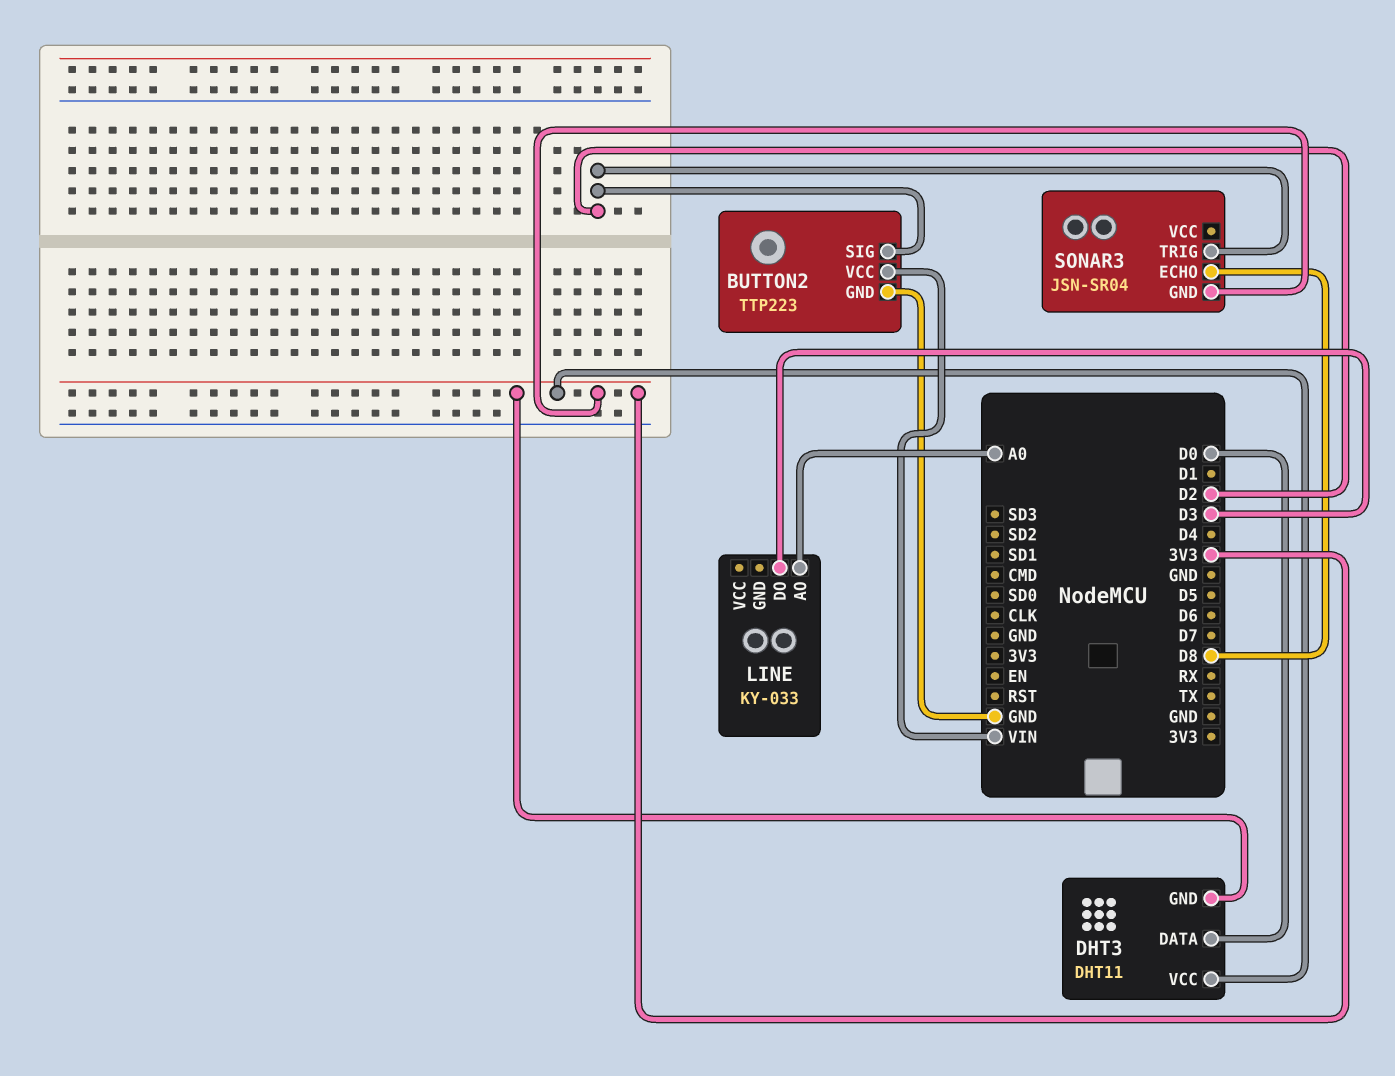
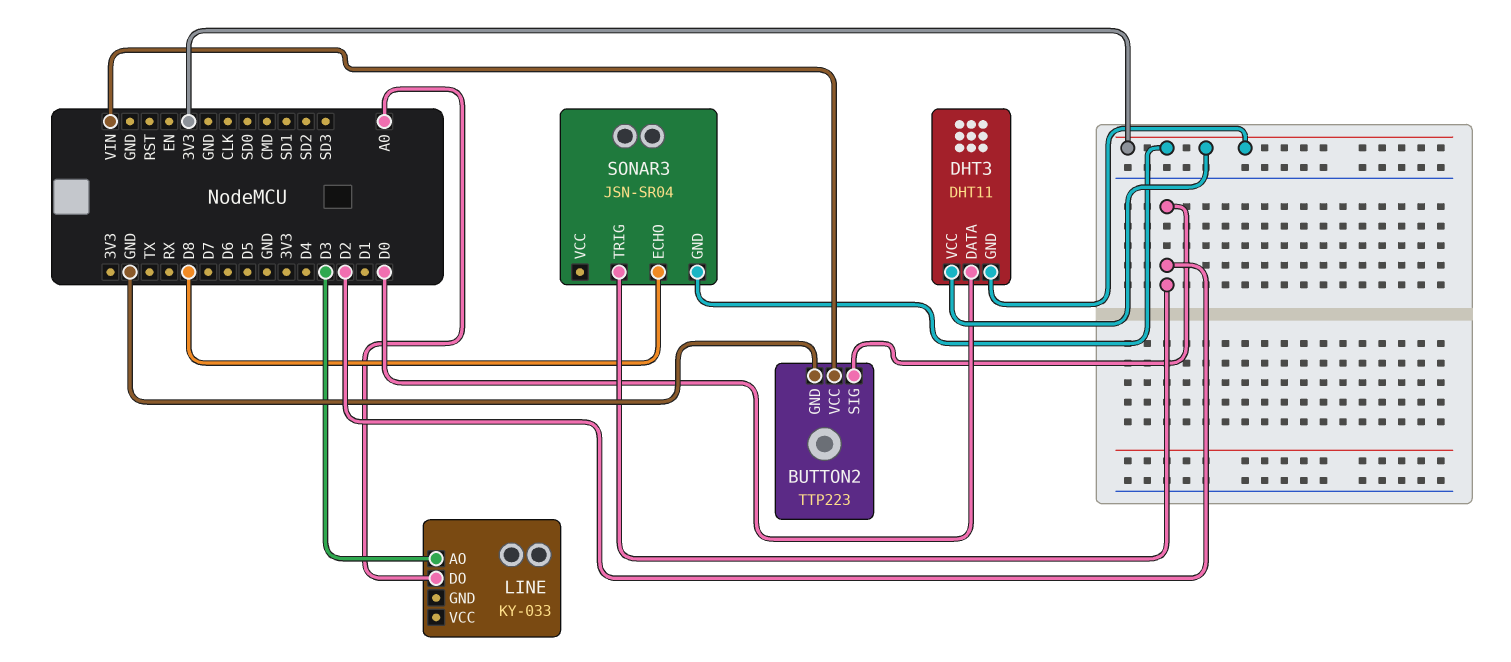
LINE pin AO: A0 -> D3
LINE pin DO: D3 -> A0

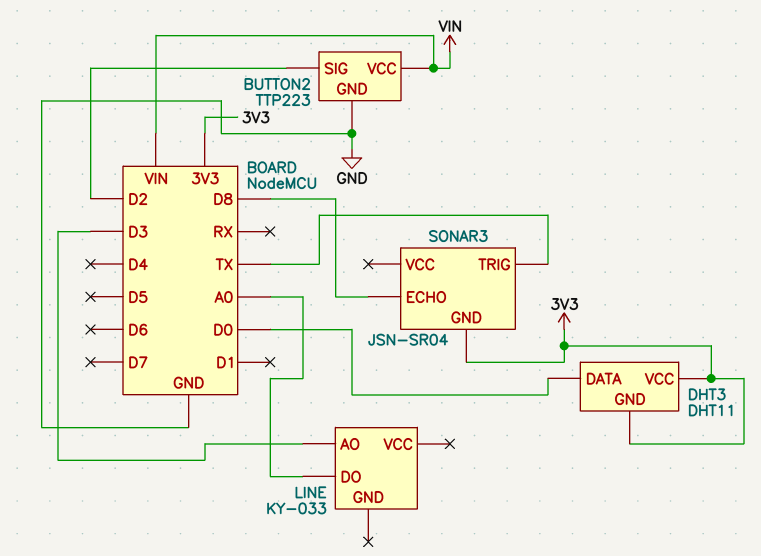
SONAR3 pin TRIG: D2 -> TX

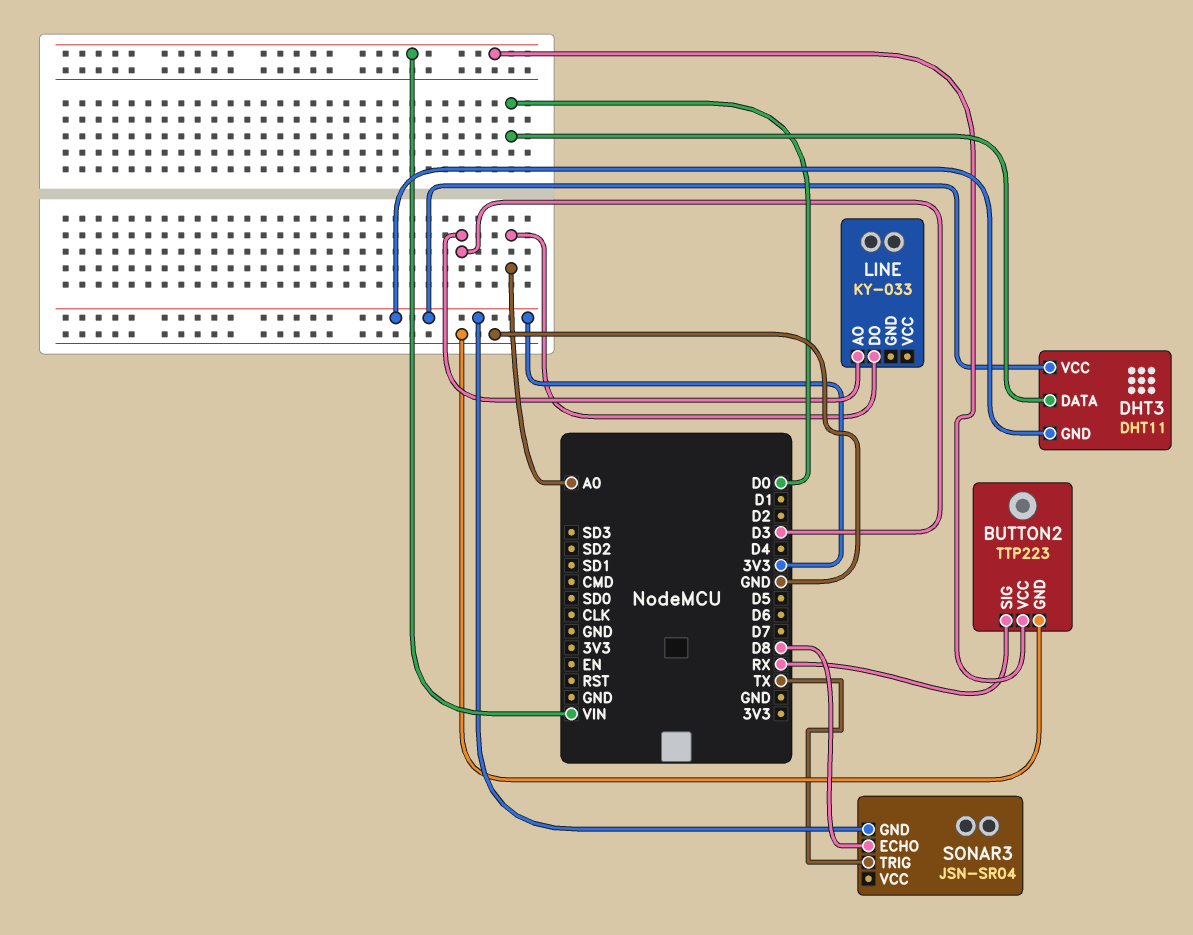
BUTTON2 pin SIG: D2 -> RX

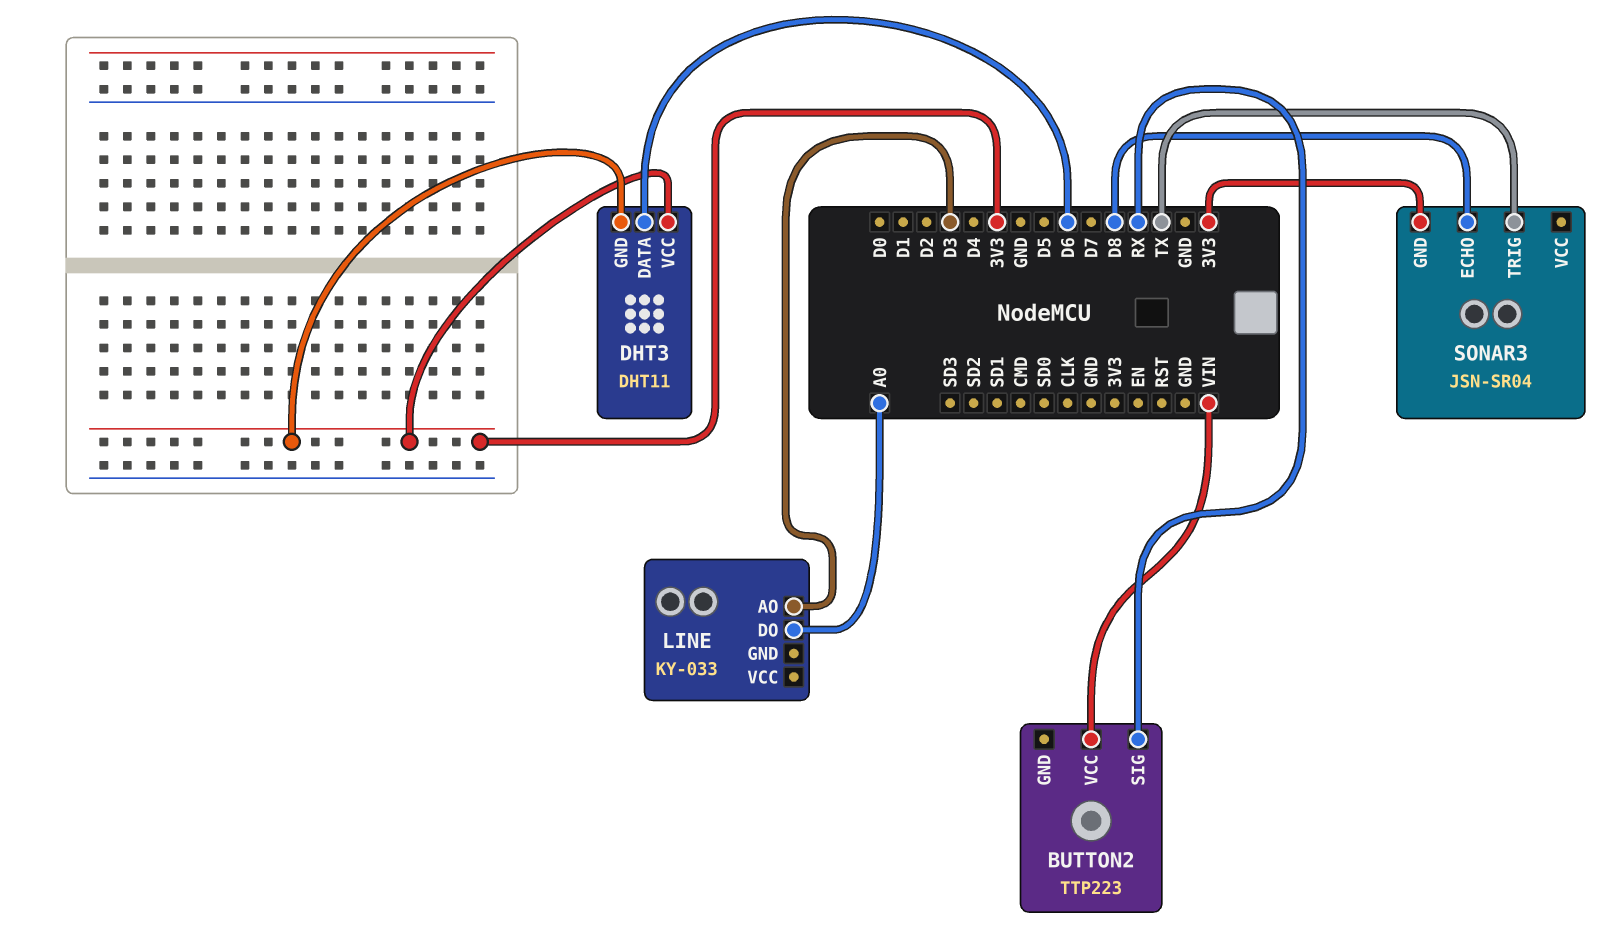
BUTTON2 pin GND: GND -> none
DHT3 pin DATA: D0 -> D6

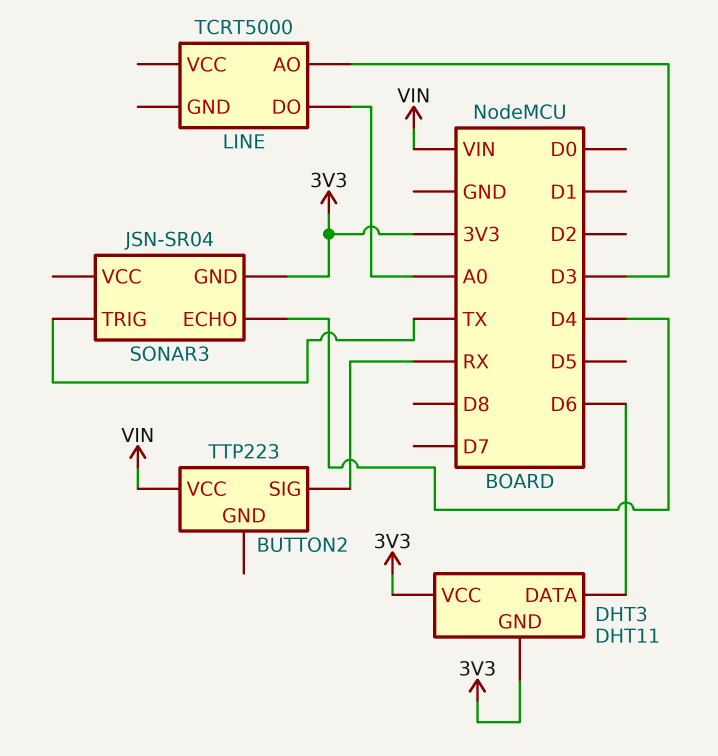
LINE: KY-033 -> TCRT5000
SONAR3 pin ECHO: D8 -> D4

